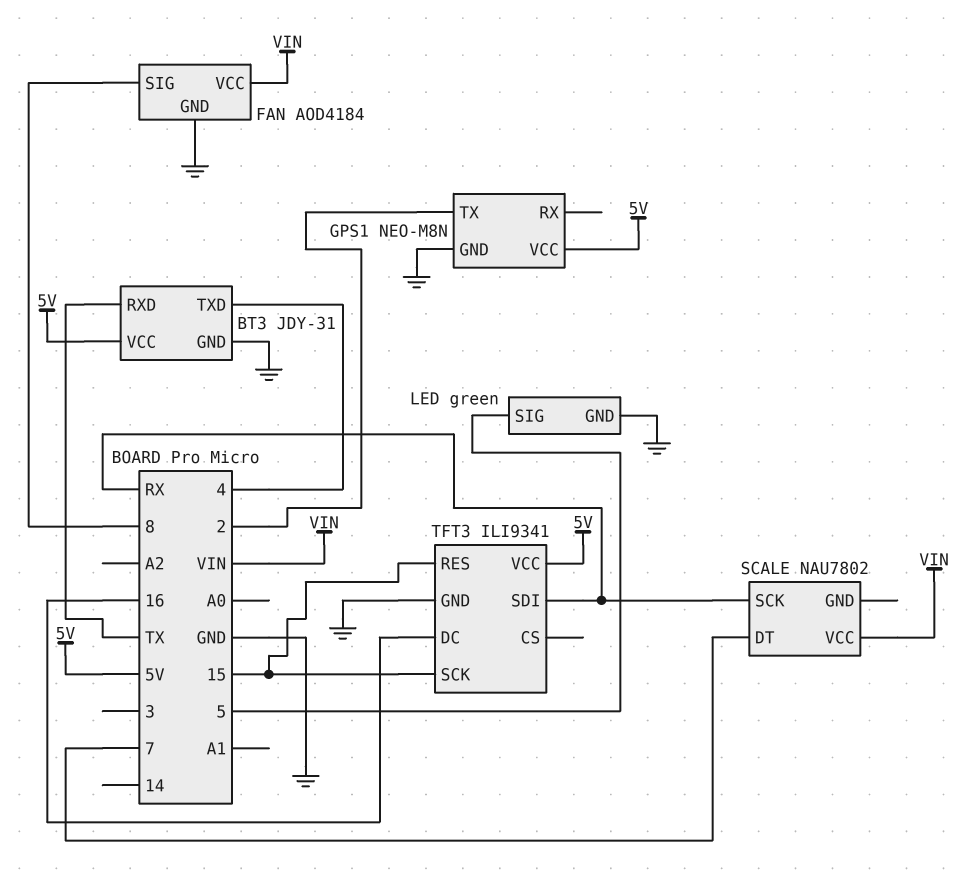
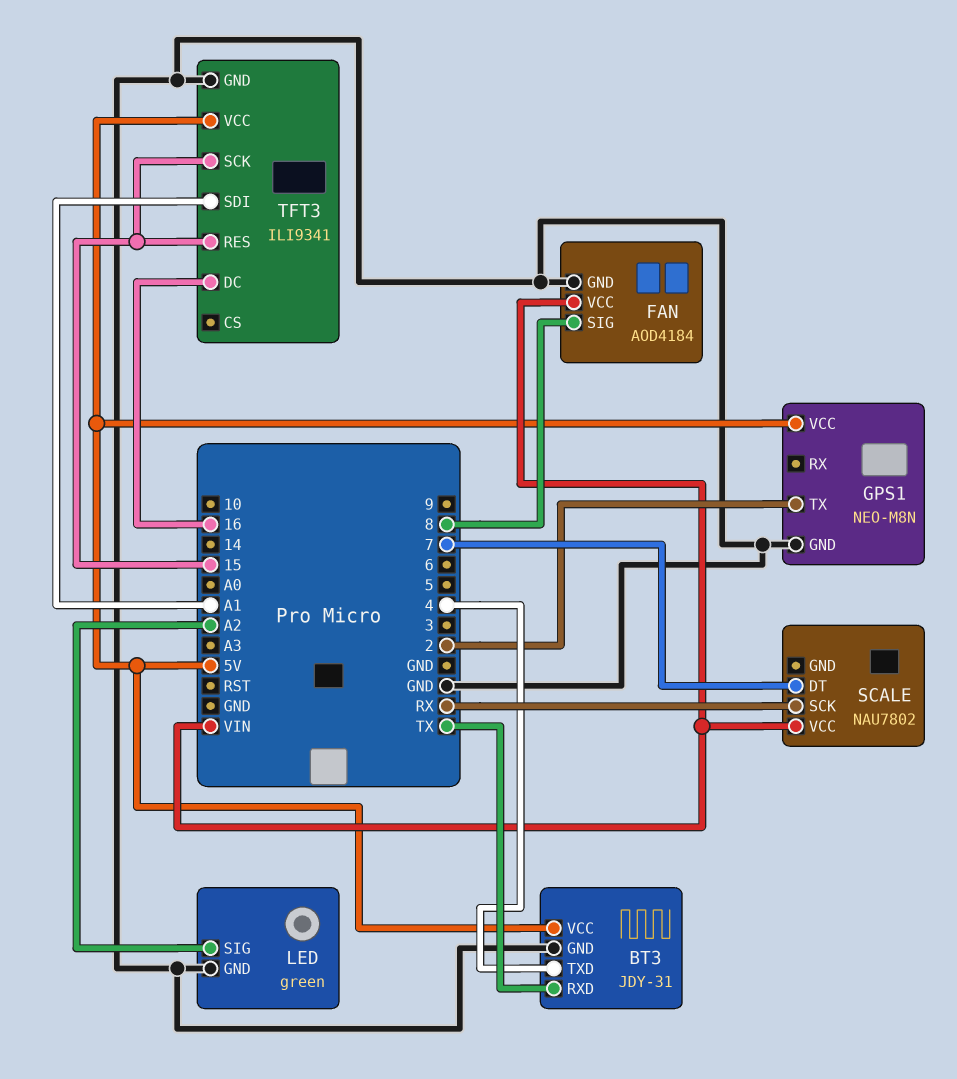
LED pin SIG: 5 -> A2
TFT3 pin SDI: RX -> A1

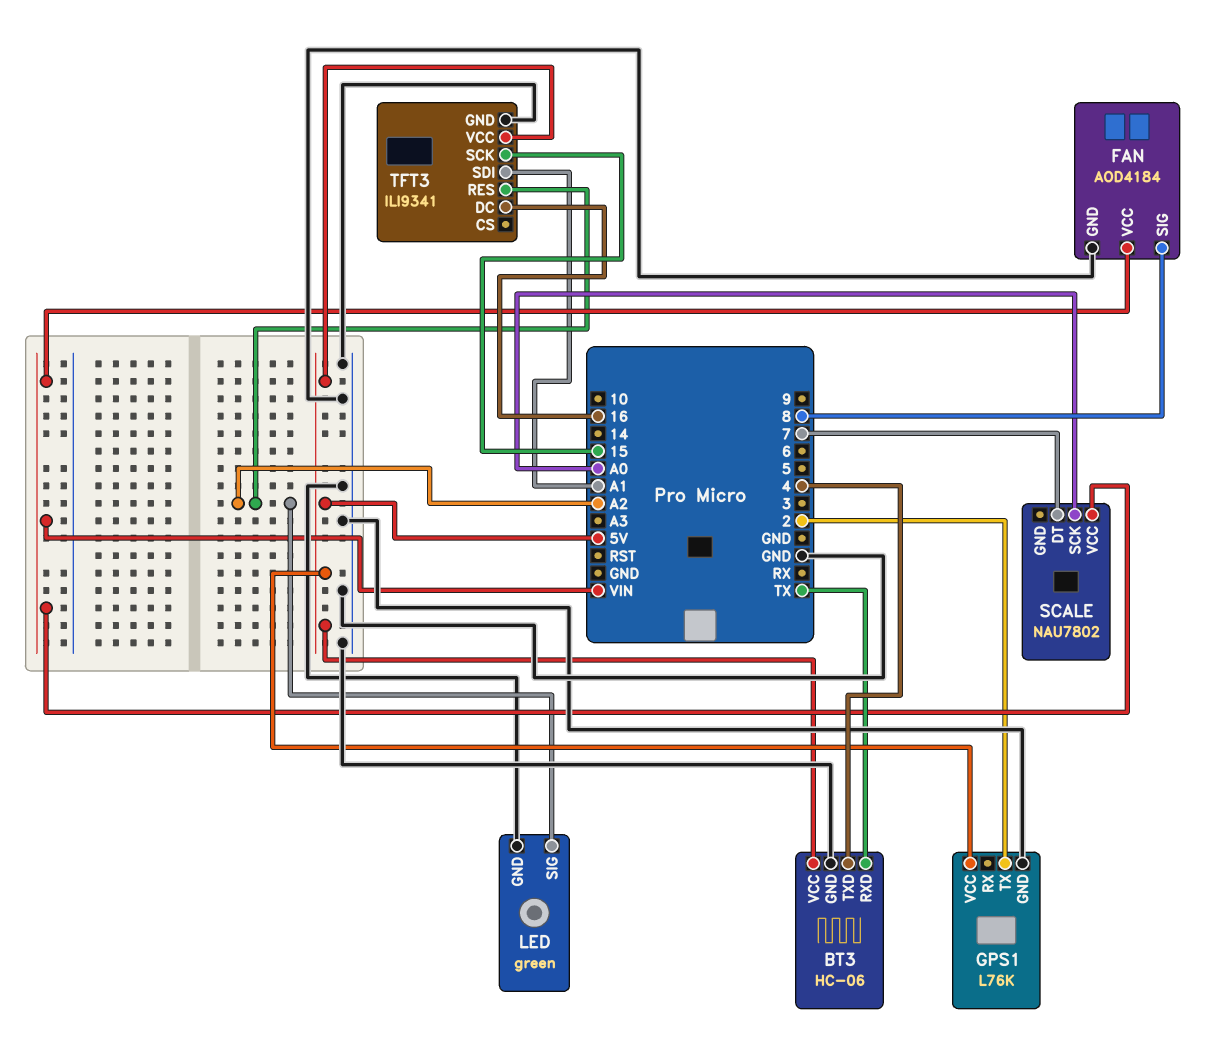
BT3: JDY-31 -> HC-06
GPS1: NEO-M8N -> L76K
SCALE pin SCK: RX -> A0
TFT3 pin RES: 15 -> A2

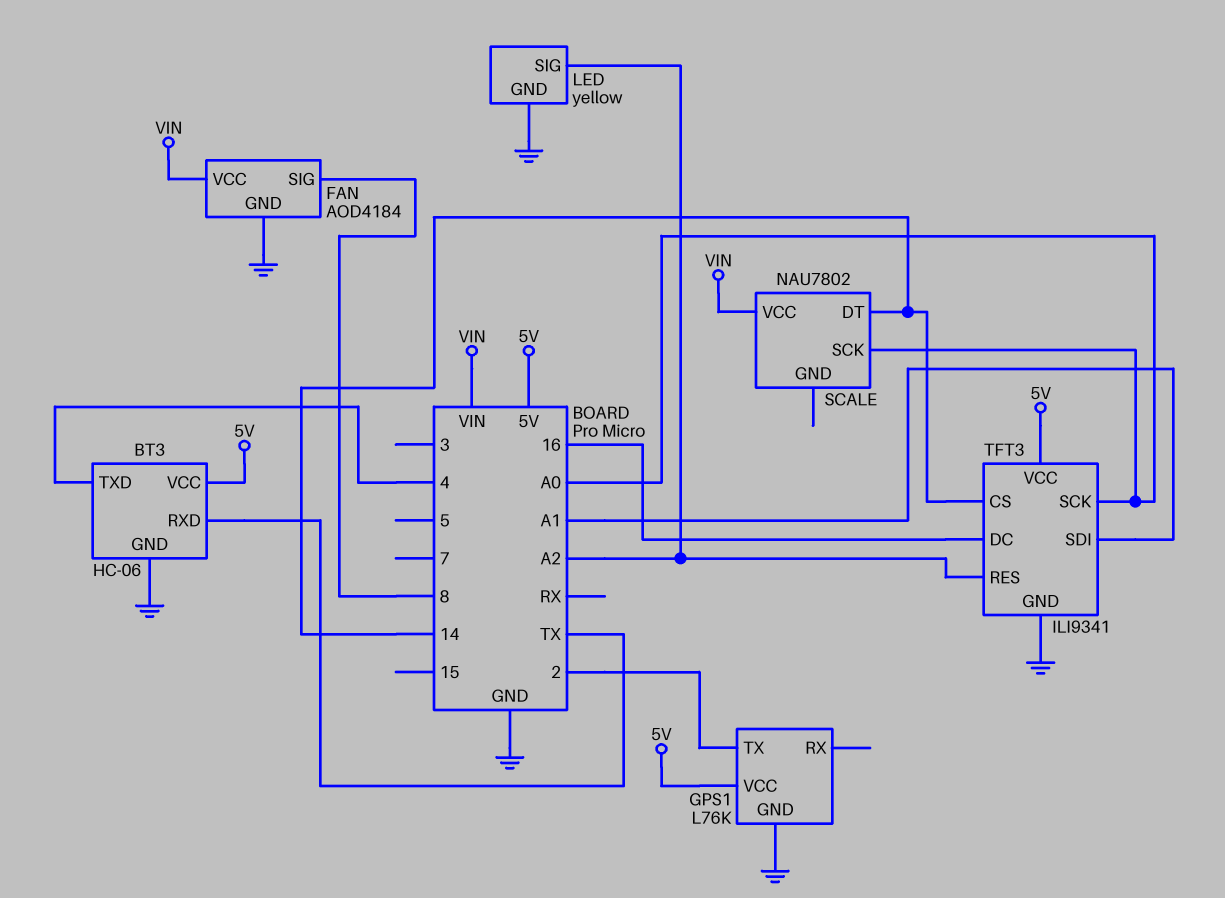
LED: green -> yellow
SCALE pin DT: 7 -> 14
TFT3 pin CS: none -> 14
TFT3 pin SCK: 15 -> A0

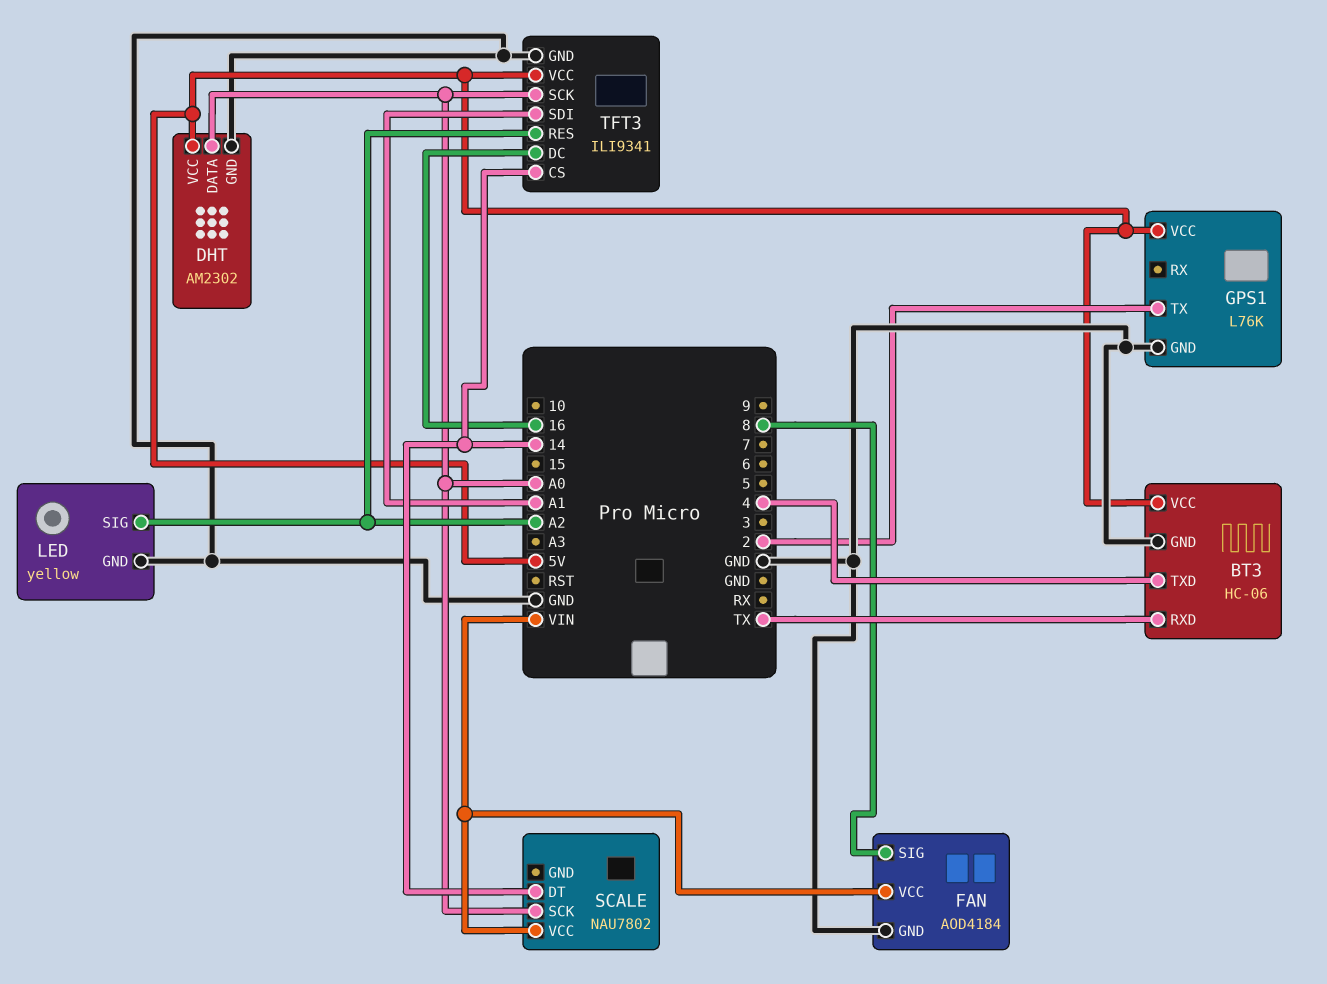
DHT: none -> AM2302
DHT pin DATA: none -> A0
DHT pin GND: none -> GND
DHT pin VCC: none -> 5V

